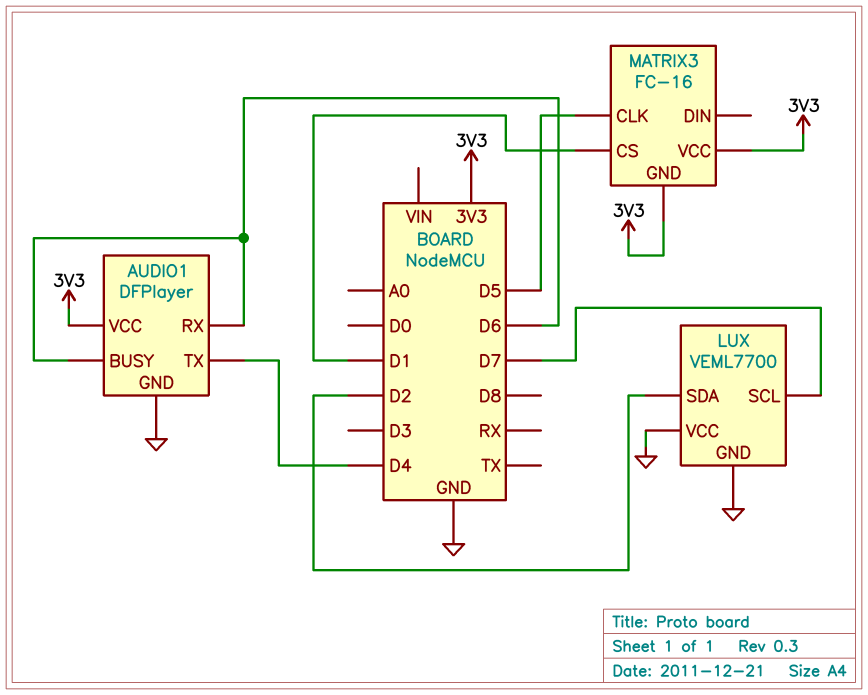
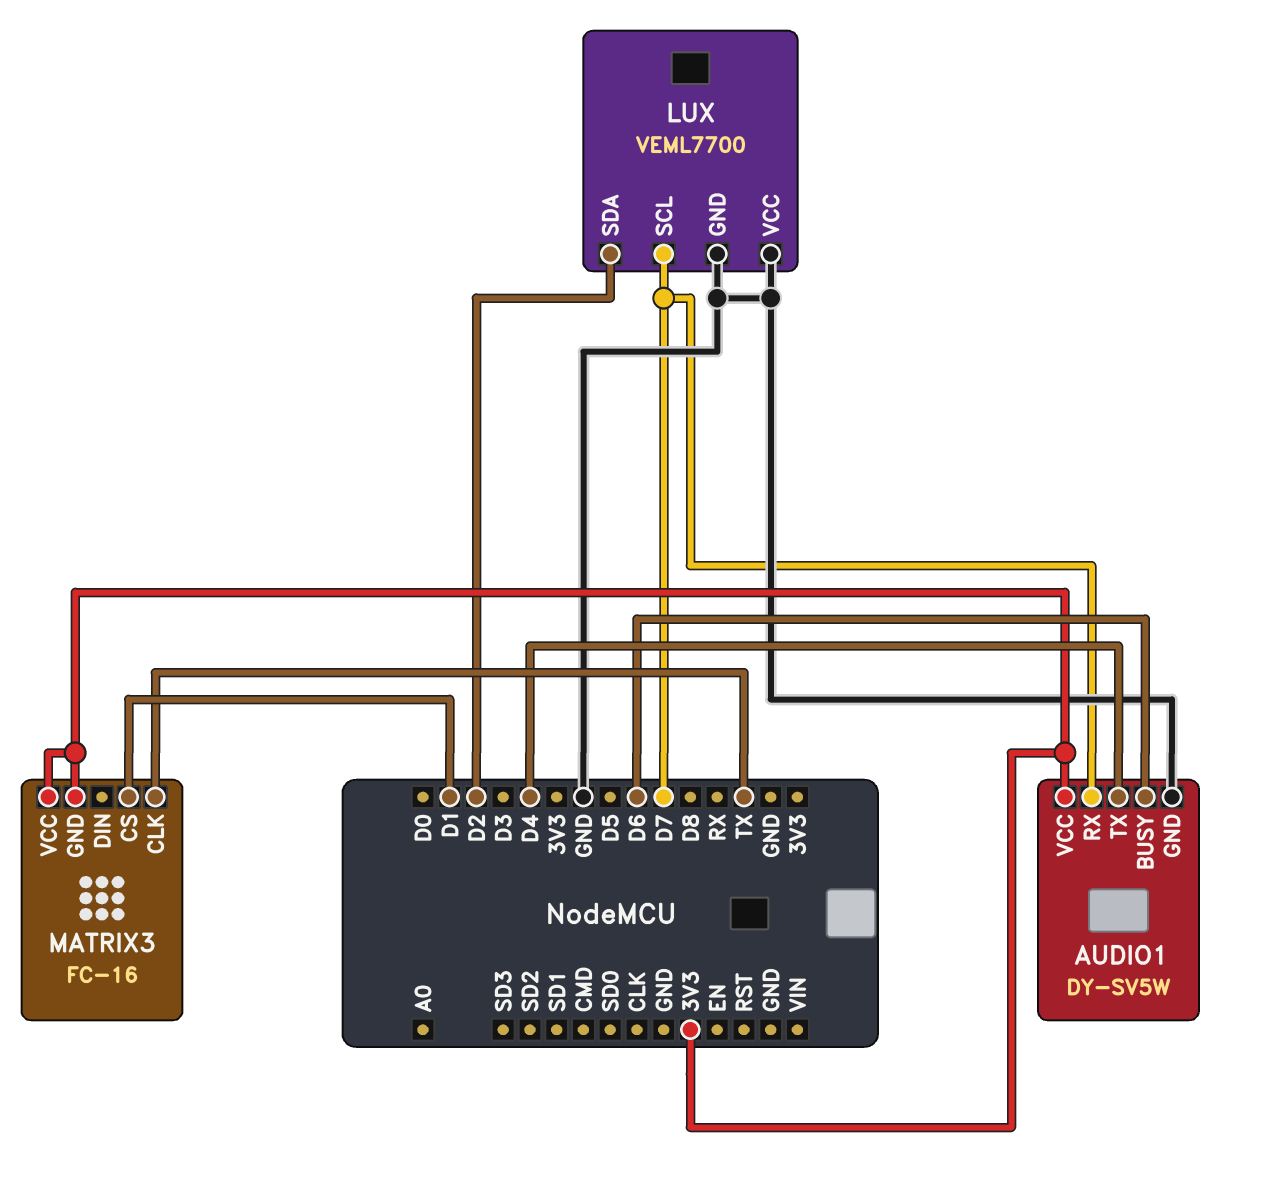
AUDIO1: DFPlayer -> DY-SV5W
AUDIO1 pin RX: D6 -> D7
MATRIX3 pin CLK: D5 -> TX

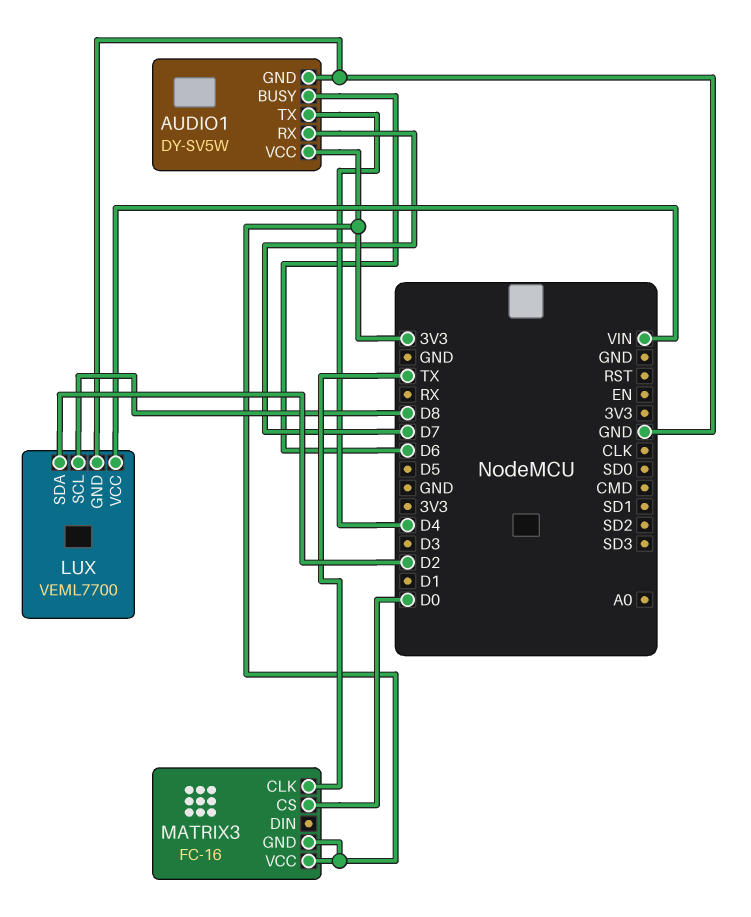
LUX pin SCL: D7 -> D8
LUX pin VCC: GND -> VIN
MATRIX3 pin CS: D1 -> D0

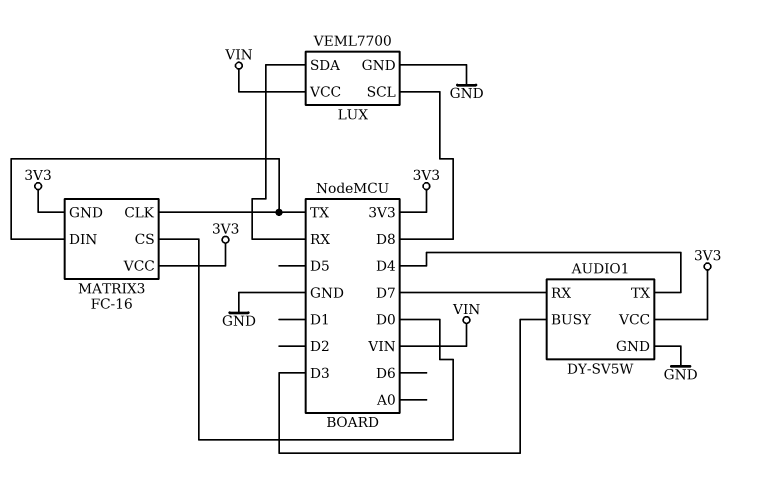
AUDIO1 pin BUSY: D6 -> D3
LUX pin SDA: D2 -> RX
MATRIX3 pin DIN: none -> TX

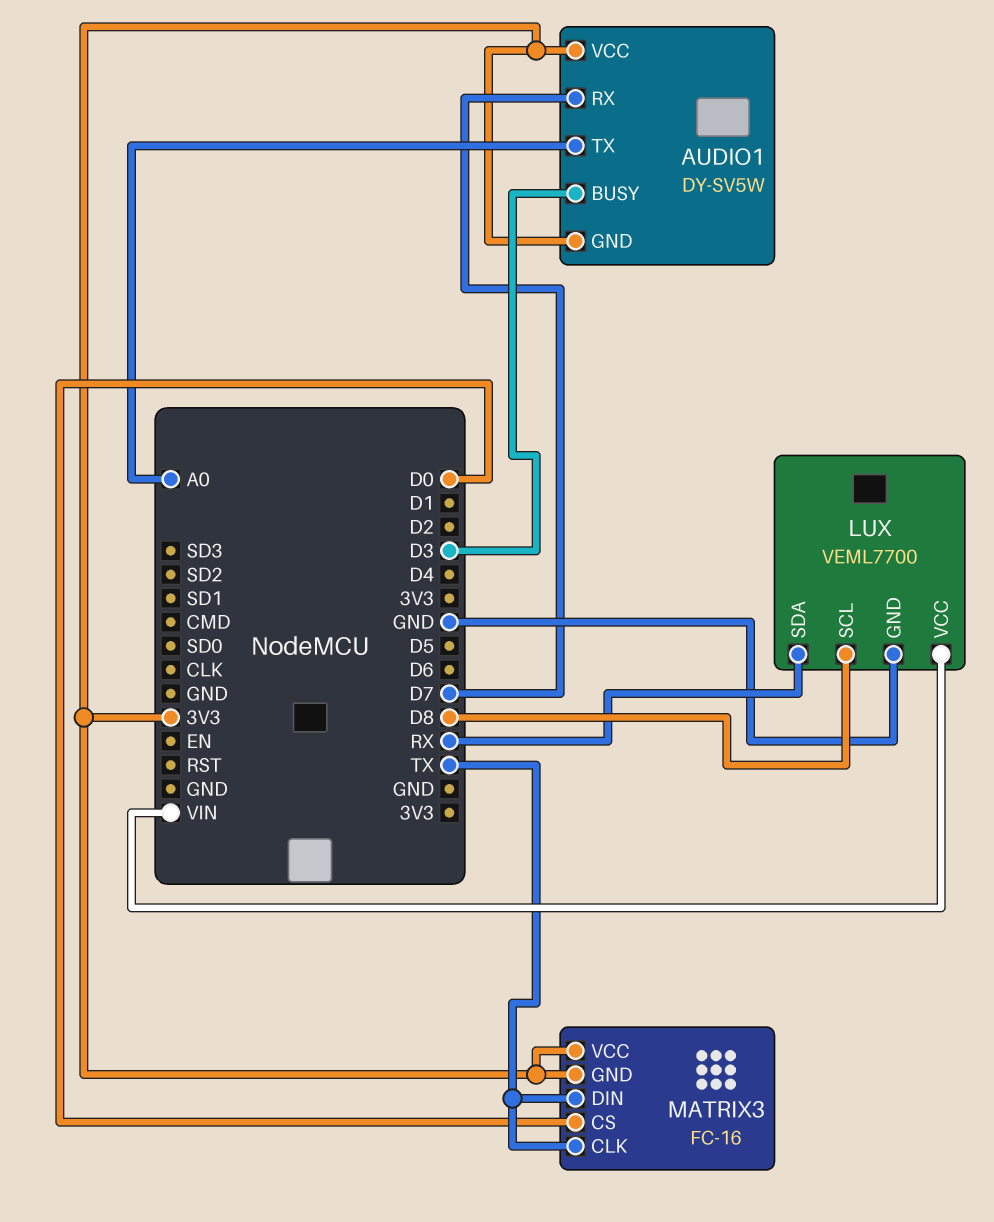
AUDIO1 pin GND: GND -> 3V3
AUDIO1 pin TX: D4 -> A0

